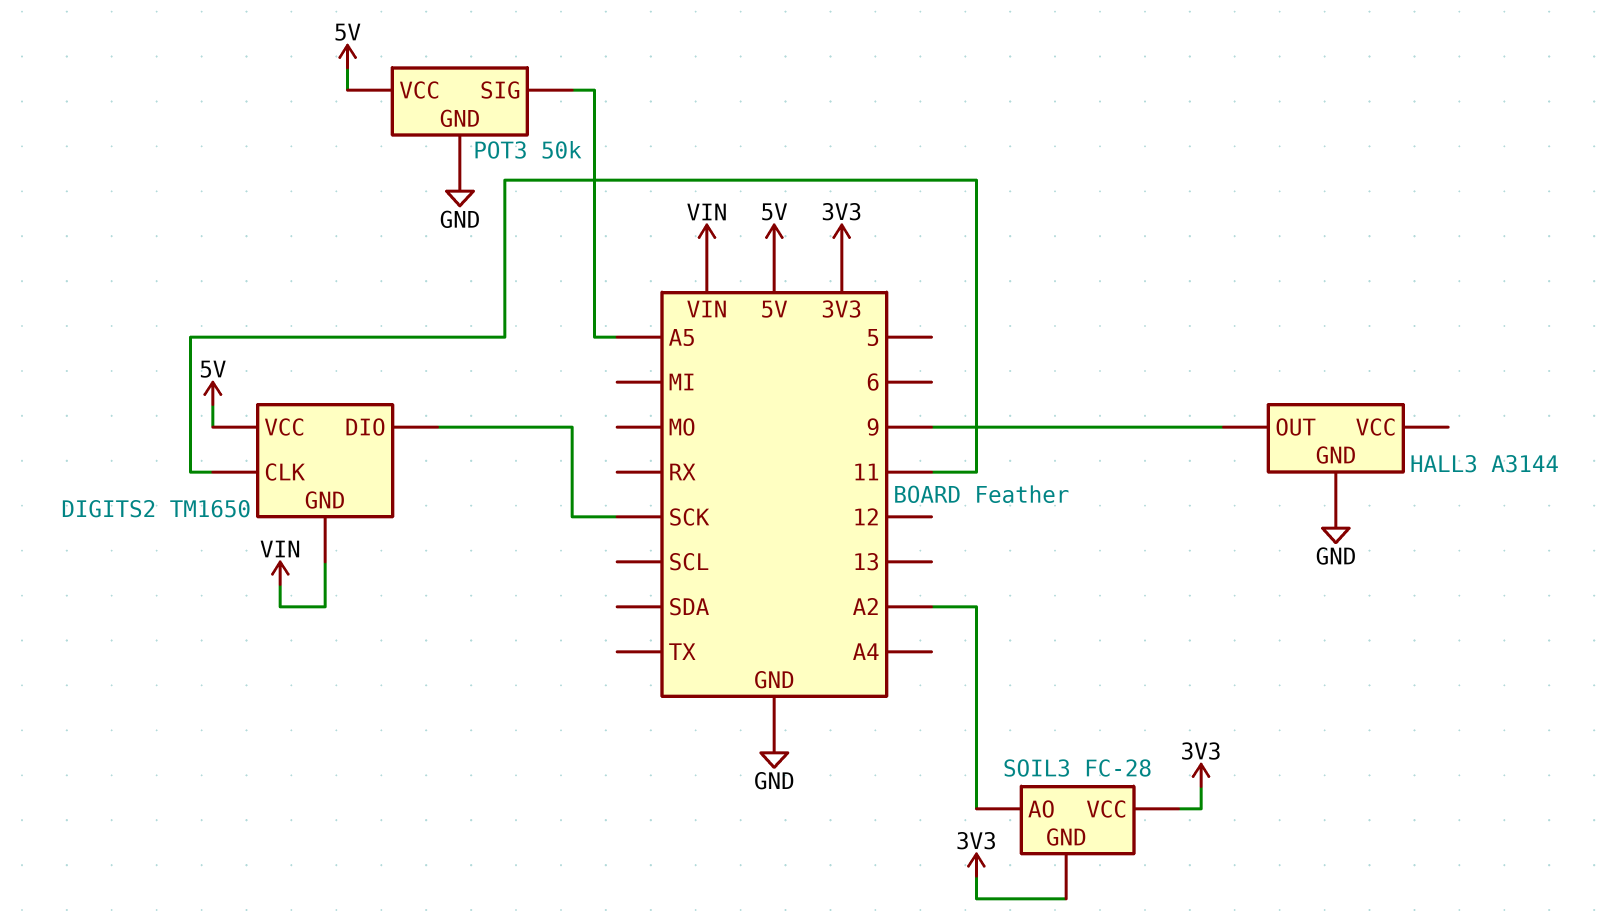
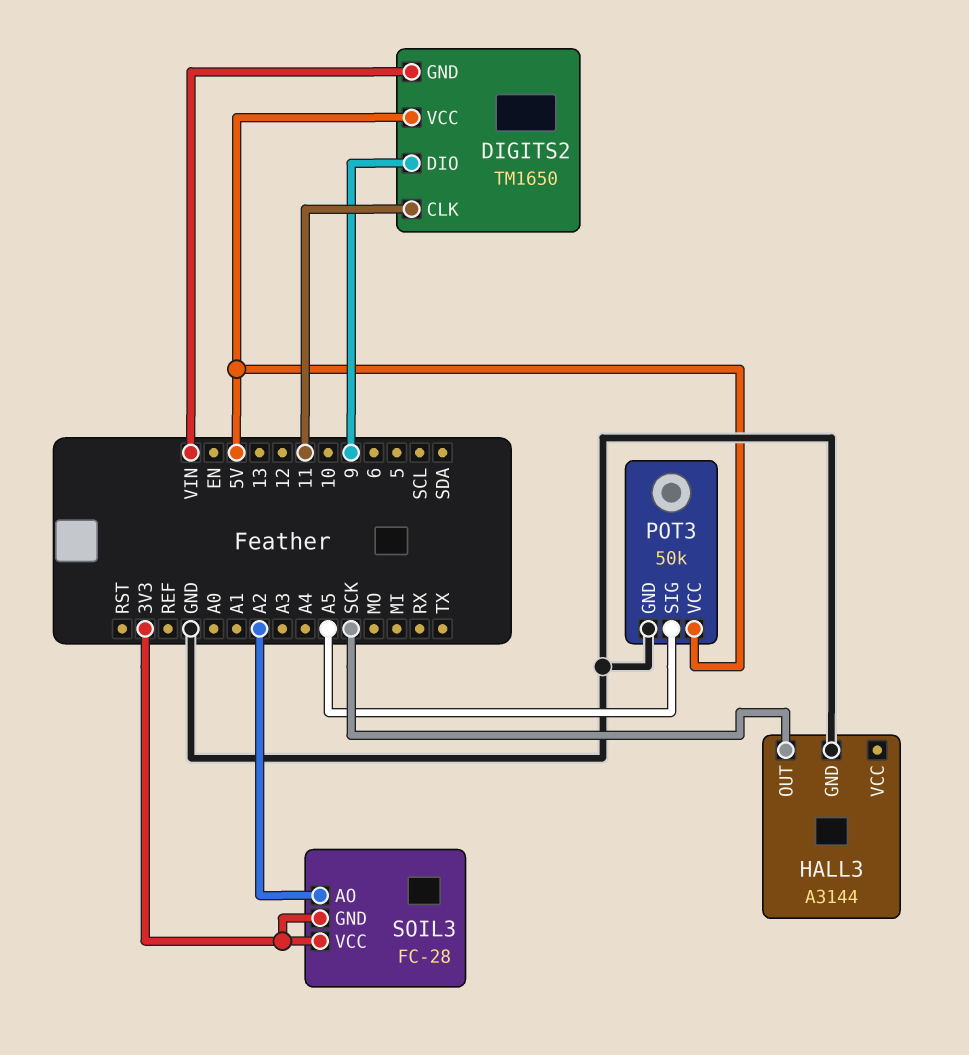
DIGITS2 pin DIO: SCK -> 9
HALL3 pin OUT: 9 -> SCK

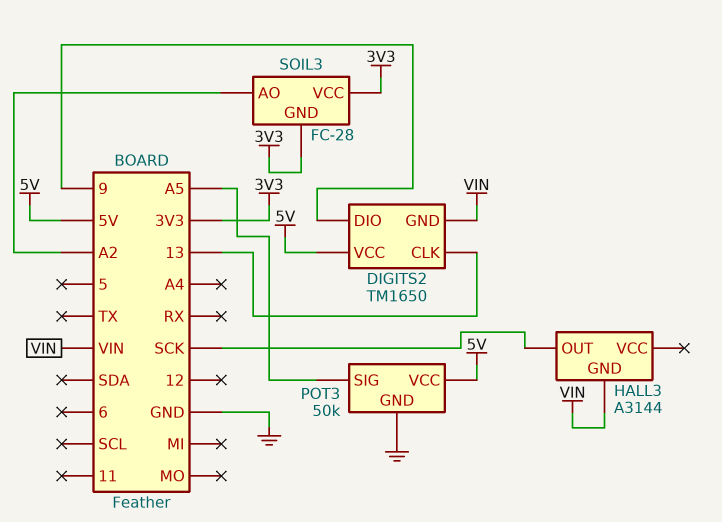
DIGITS2 pin CLK: 11 -> 13
HALL3 pin GND: GND -> VIN

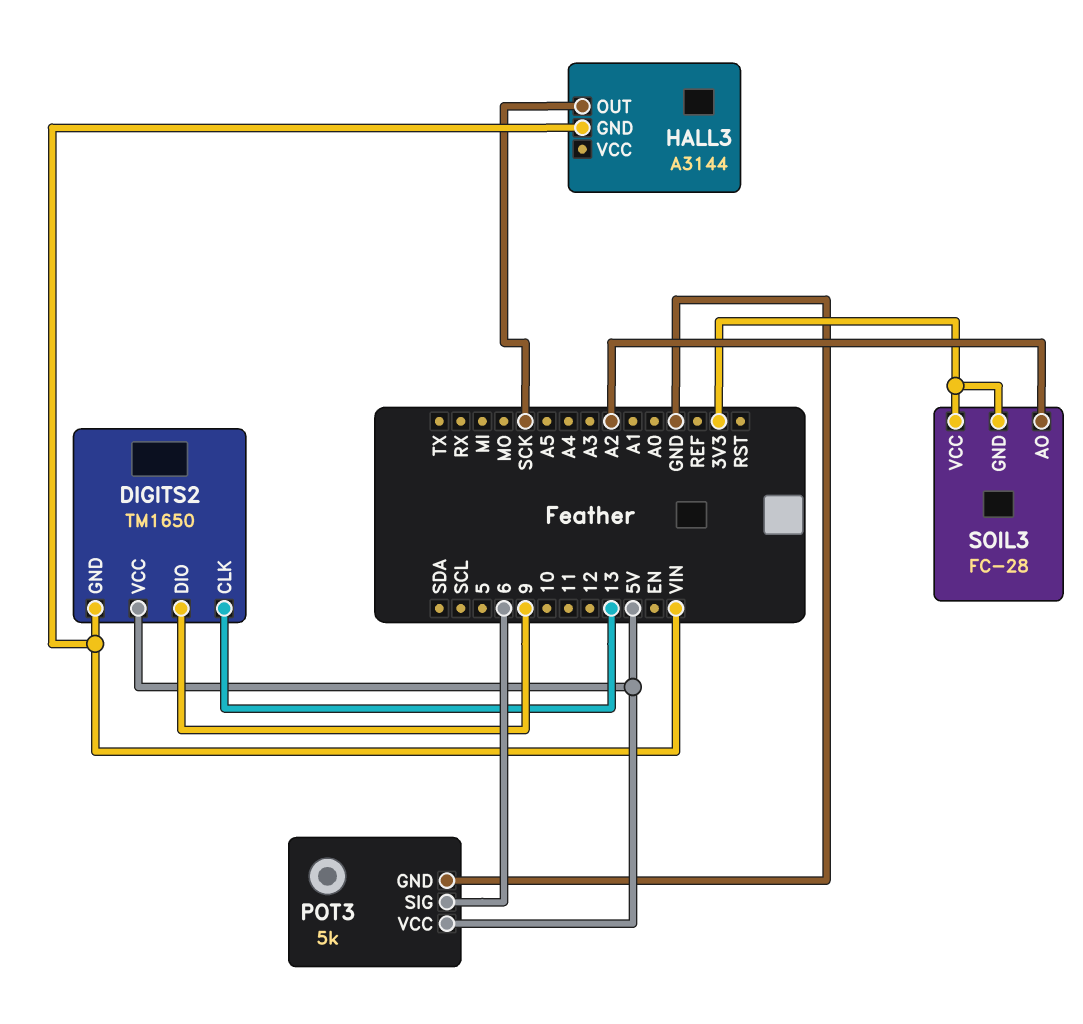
POT3: 50k -> 5k
POT3 pin SIG: A5 -> 6

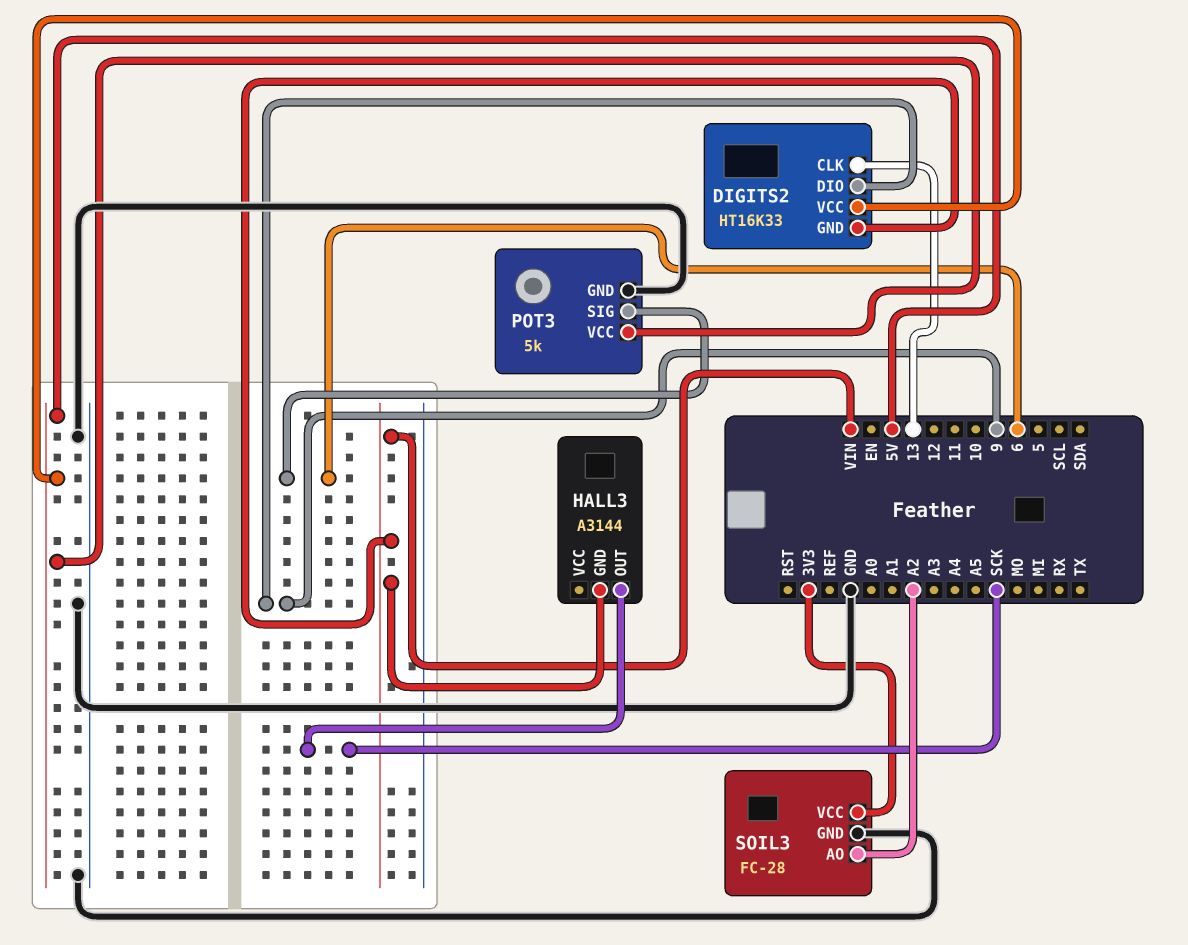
DIGITS2: TM1650 -> HT16K33
SOIL3 pin GND: 3V3 -> GND

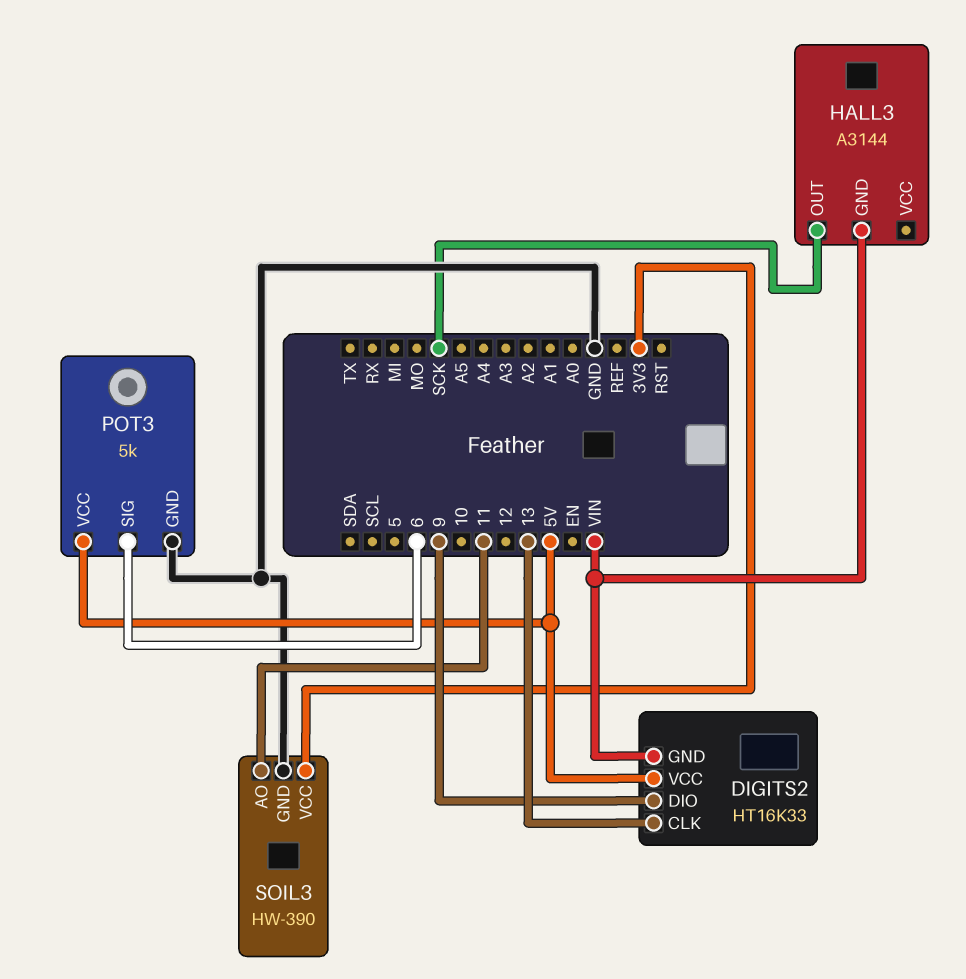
SOIL3: FC-28 -> HW-390
SOIL3 pin AO: A2 -> 11

